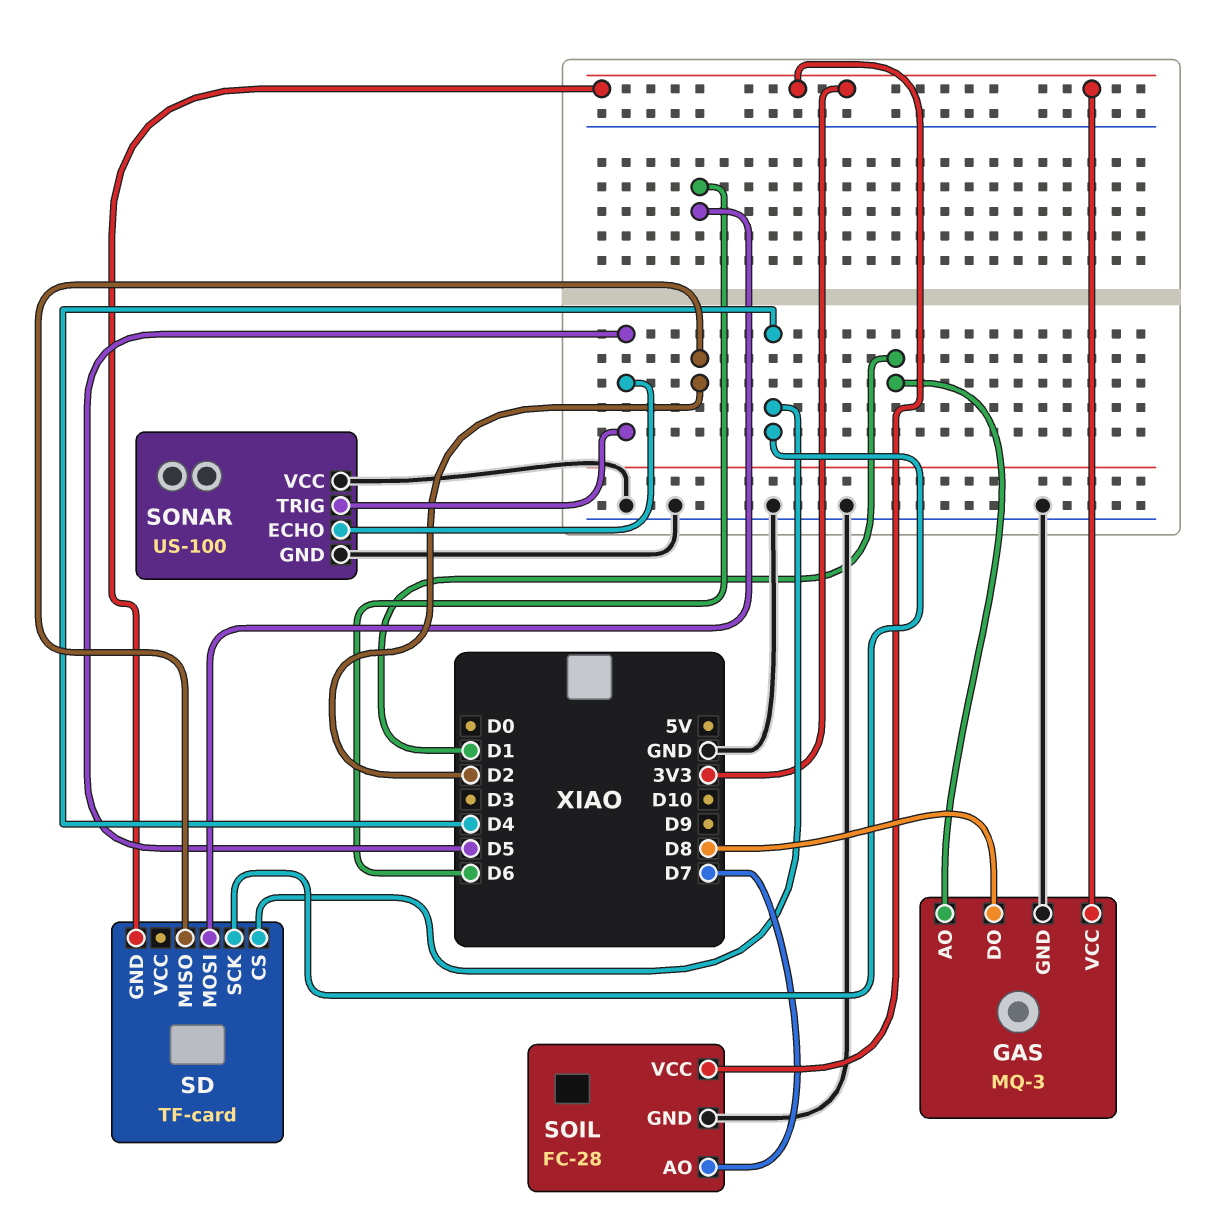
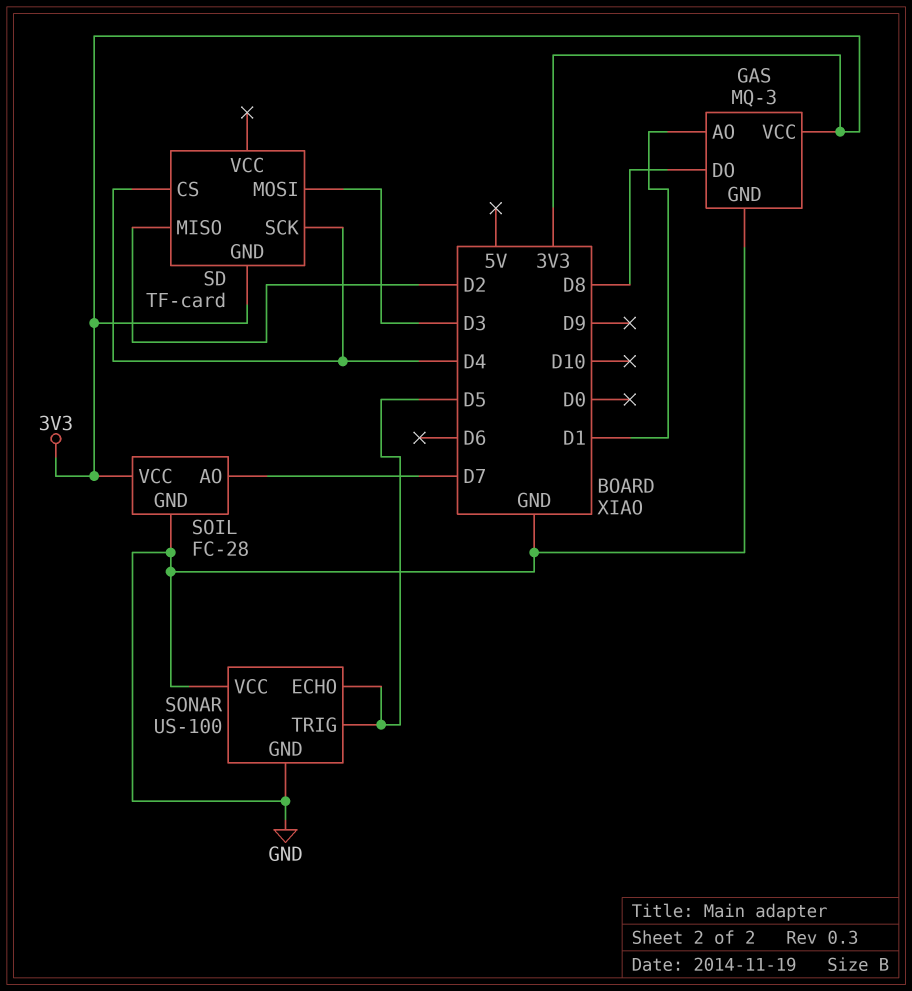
SD pin MOSI: D6 -> D3

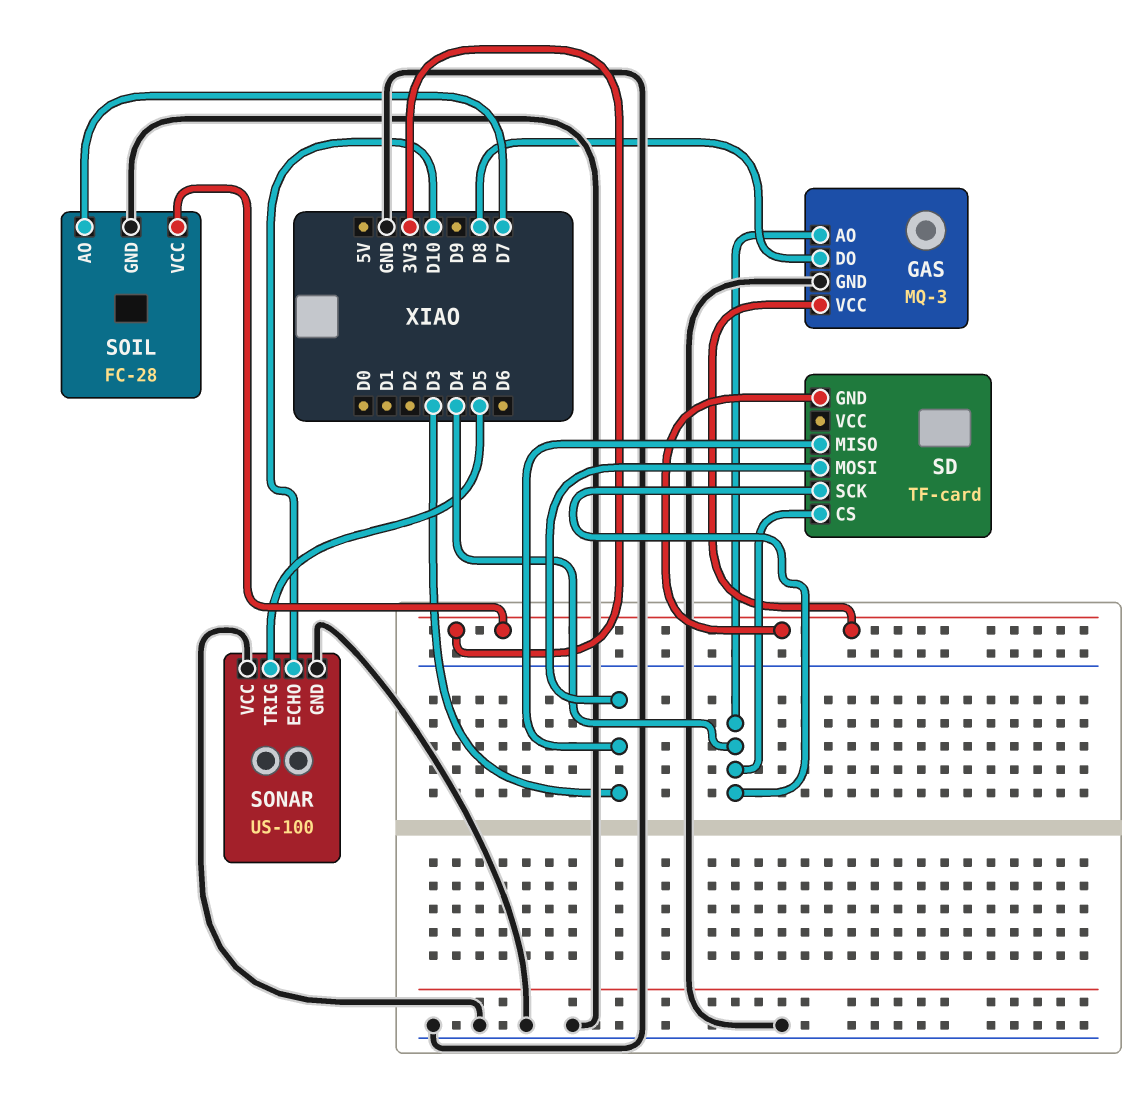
GAS pin AO: D1 -> D4
SD pin MISO: D2 -> D3
SONAR pin ECHO: D5 -> D10

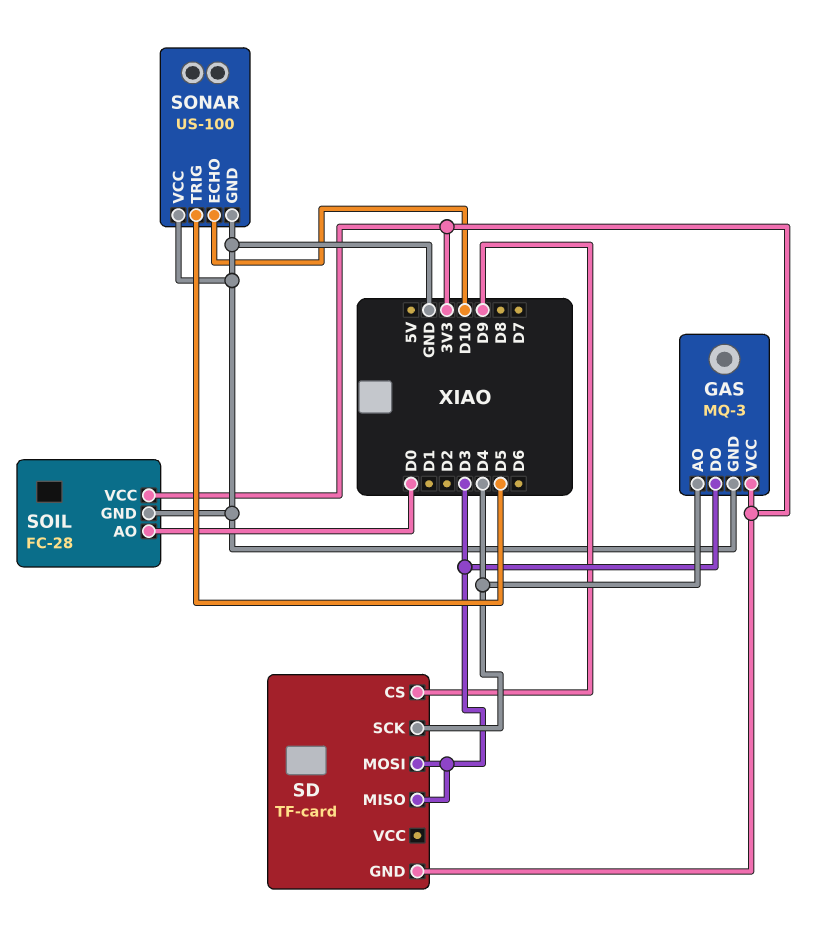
GAS pin DO: D8 -> D3
SD pin CS: D4 -> D9
SOIL pin AO: D7 -> D0

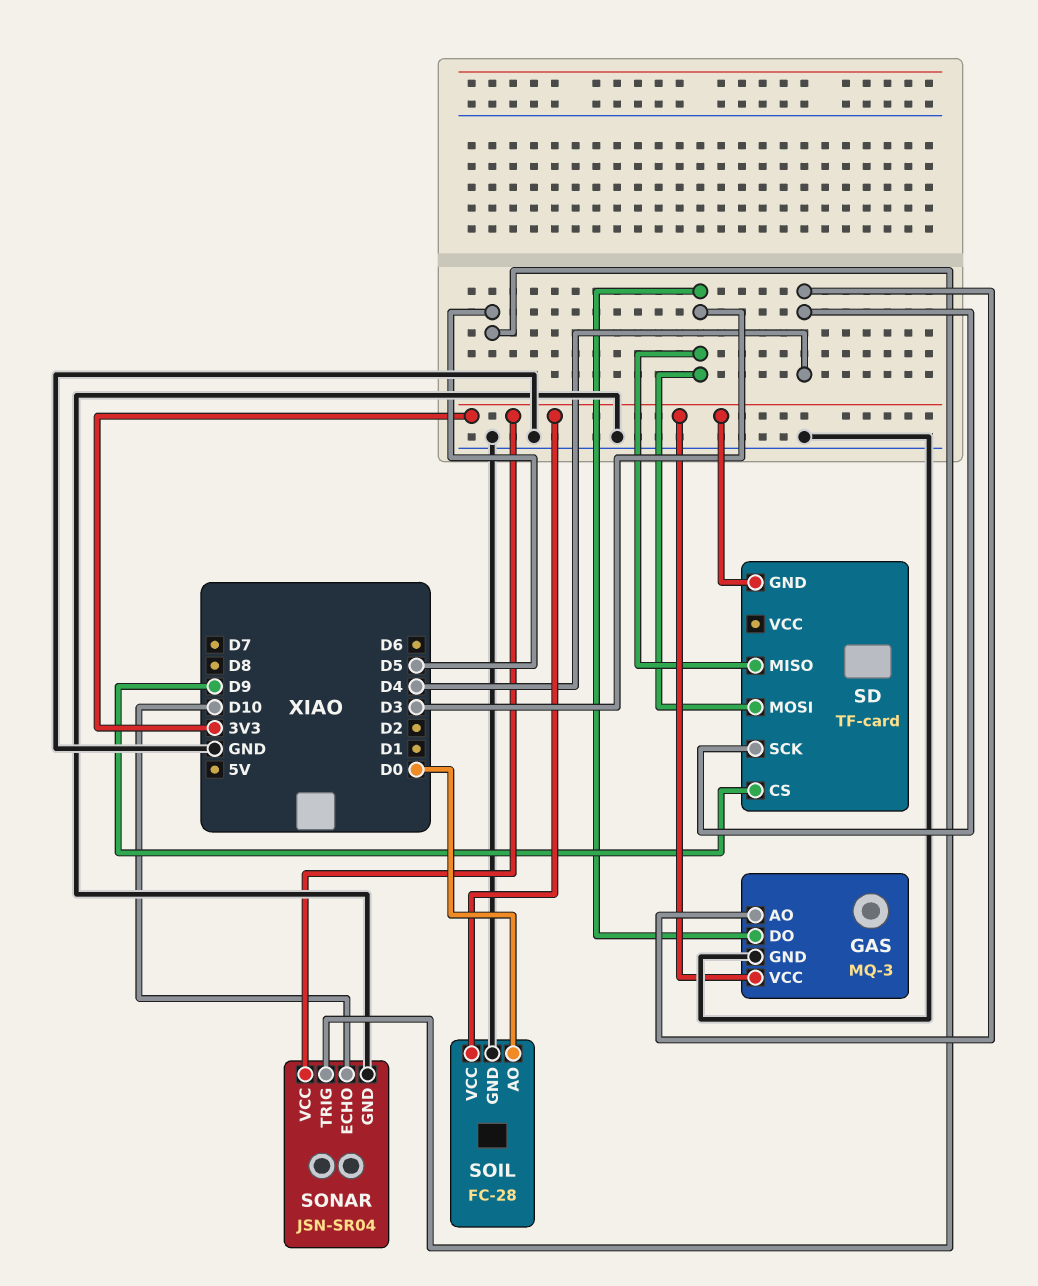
SONAR: US-100 -> JSN-SR04
SONAR pin VCC: GND -> 3V3

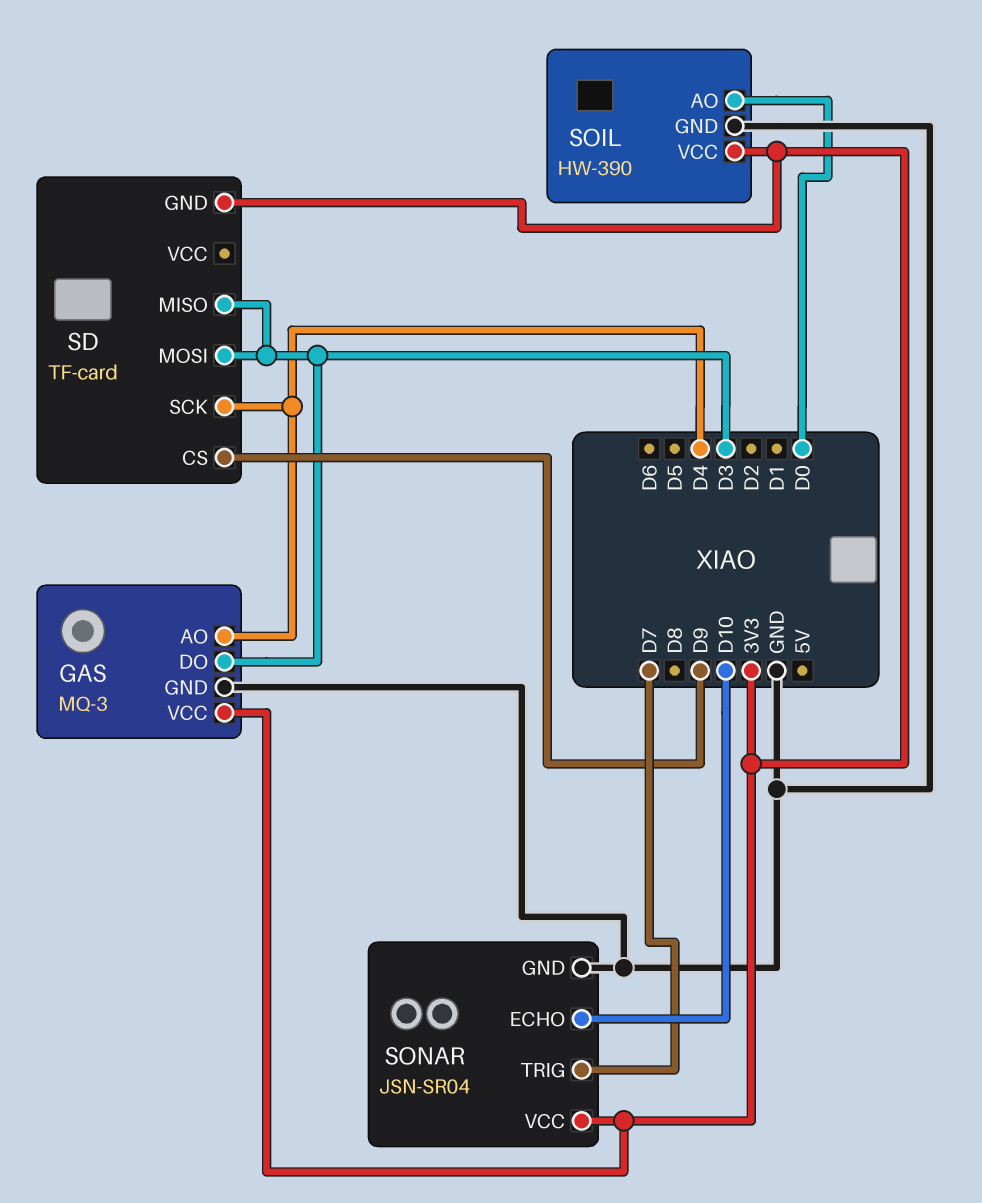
SOIL: FC-28 -> HW-390
SONAR pin TRIG: D5 -> D7

